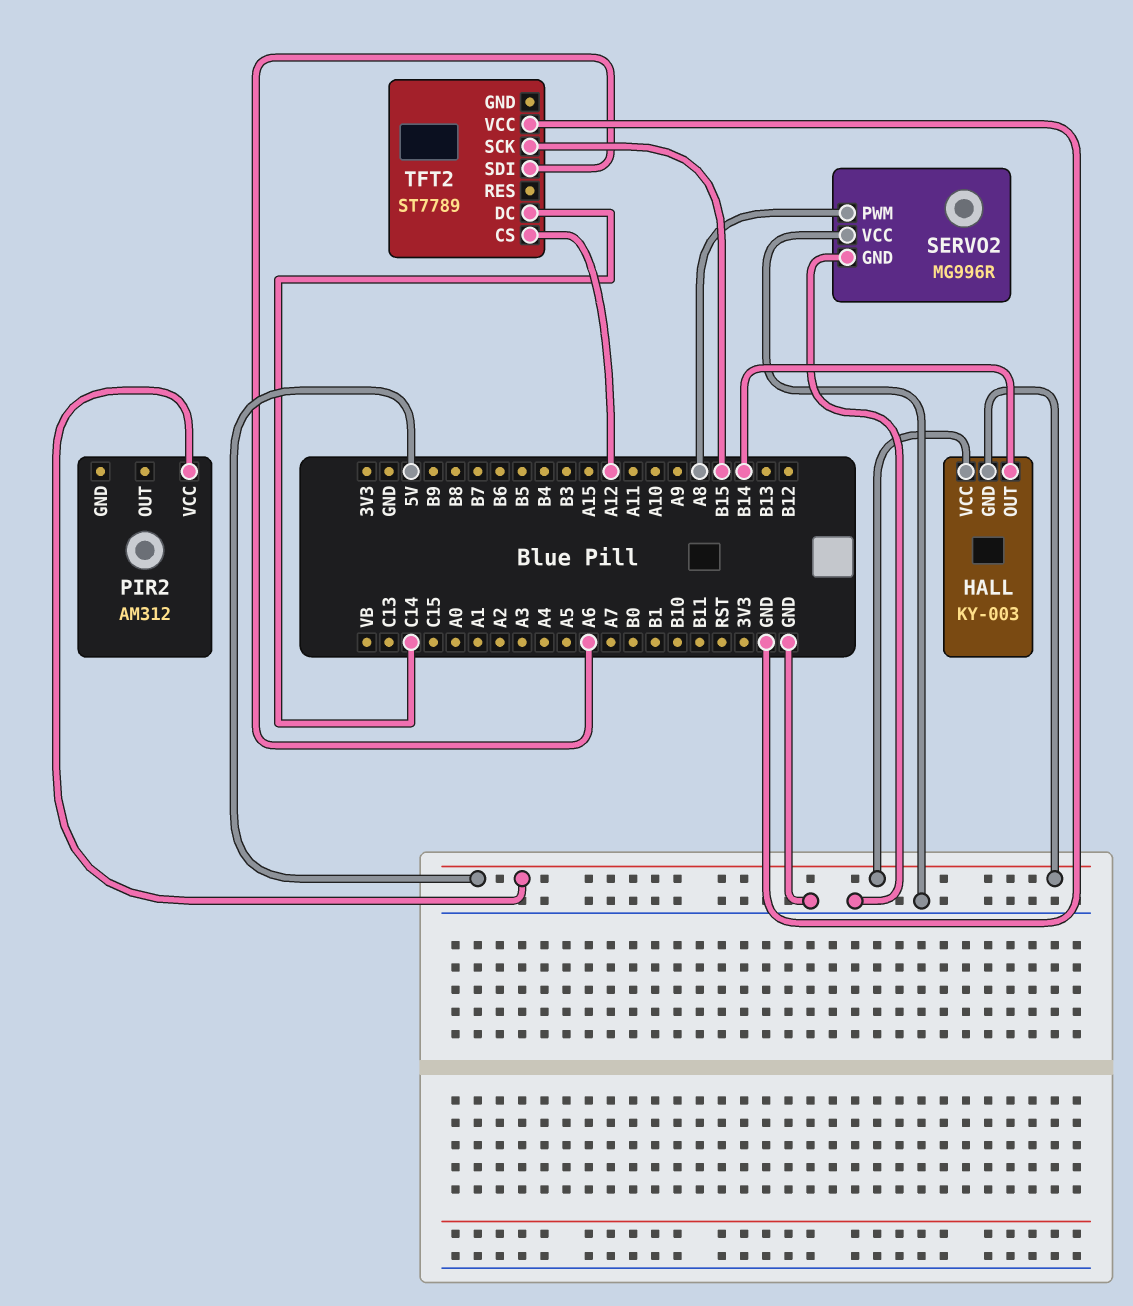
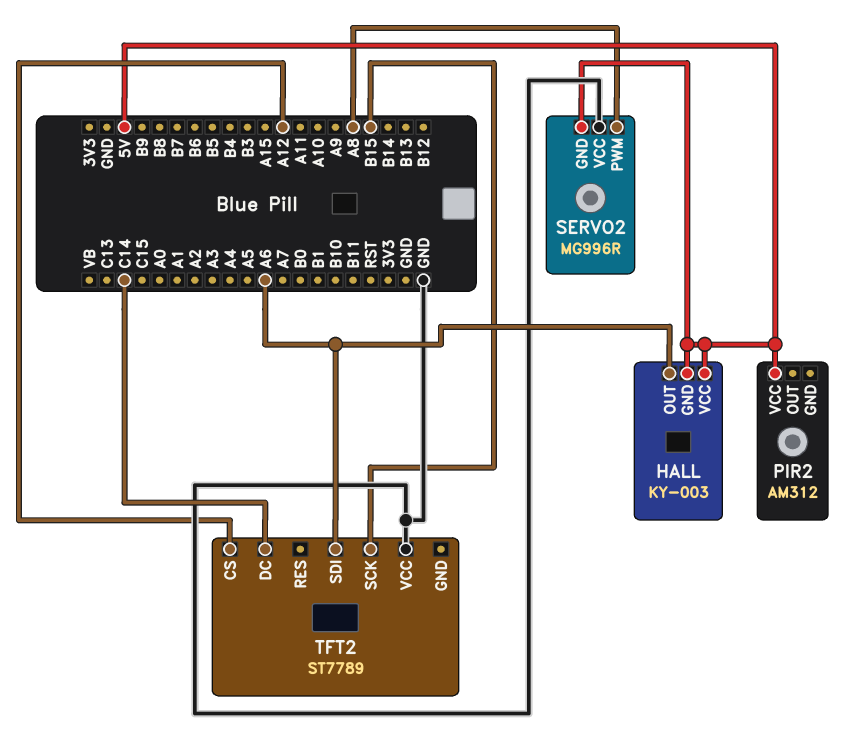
HALL pin OUT: B14 -> A6
SERVO2 pin GND: GND -> 5V

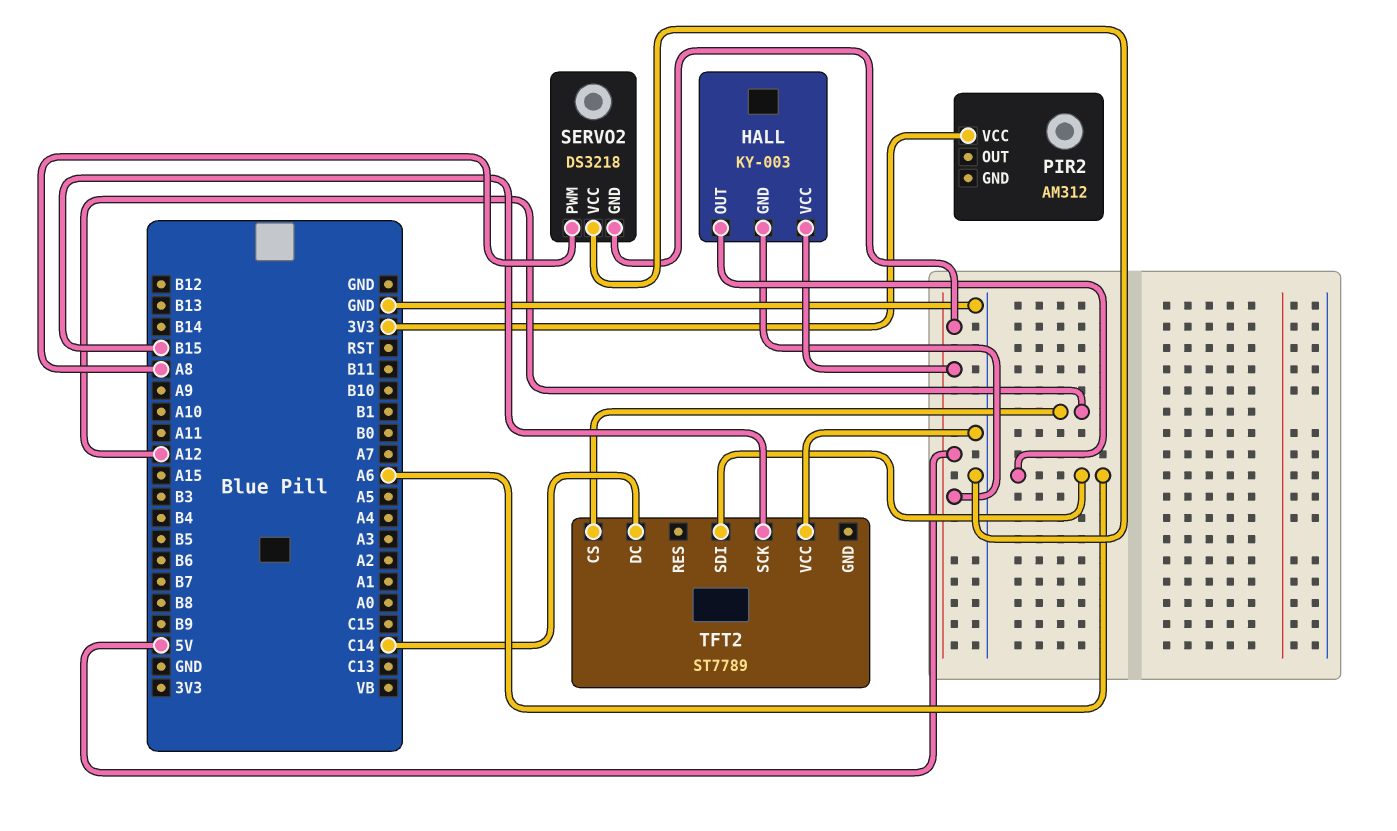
PIR2 pin VCC: 5V -> 3V3
SERVO2: MG996R -> DS3218

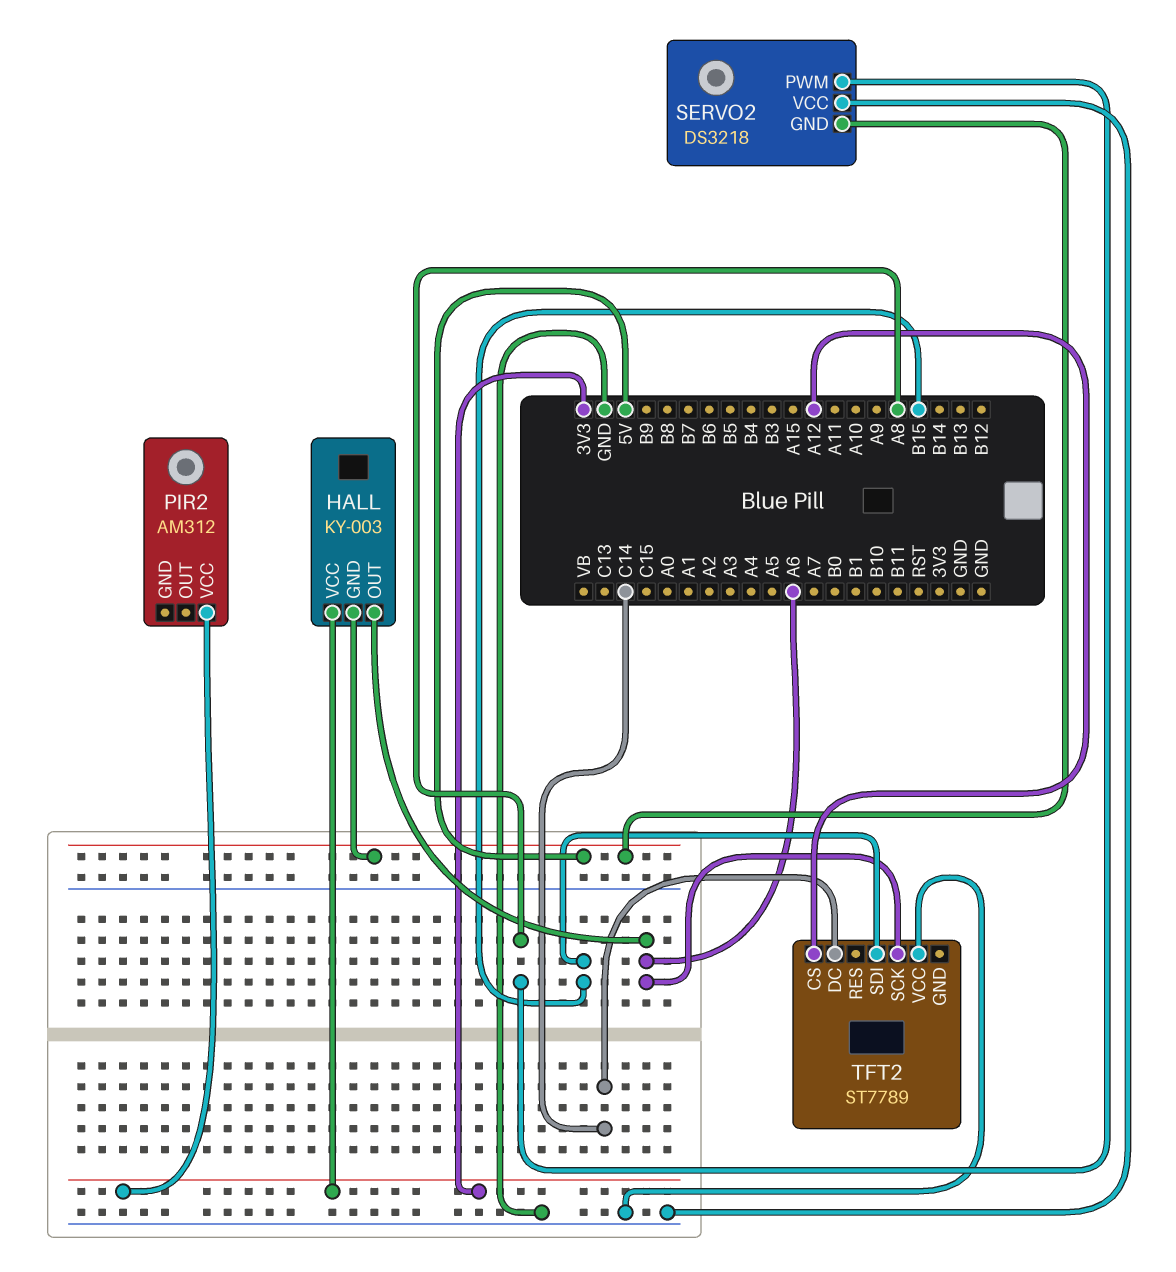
HALL pin VCC: 5V -> 3V3
TFT2 pin SCK: B15 -> A6
TFT2 pin SDI: A6 -> B15

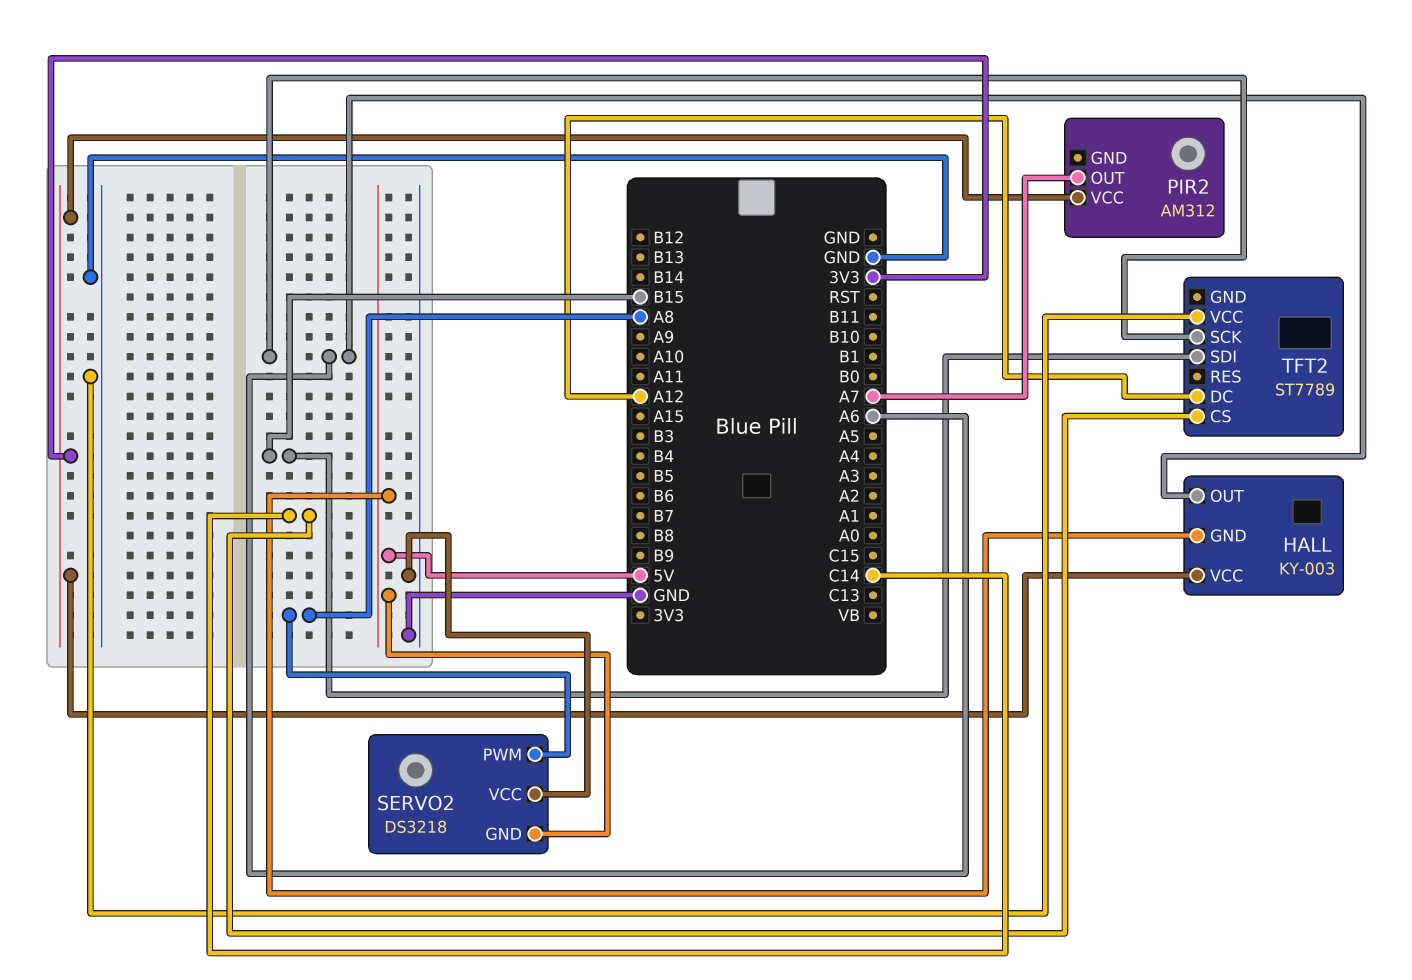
PIR2 pin OUT: none -> A7
TFT2 pin CS: A12 -> C14
TFT2 pin DC: C14 -> A12

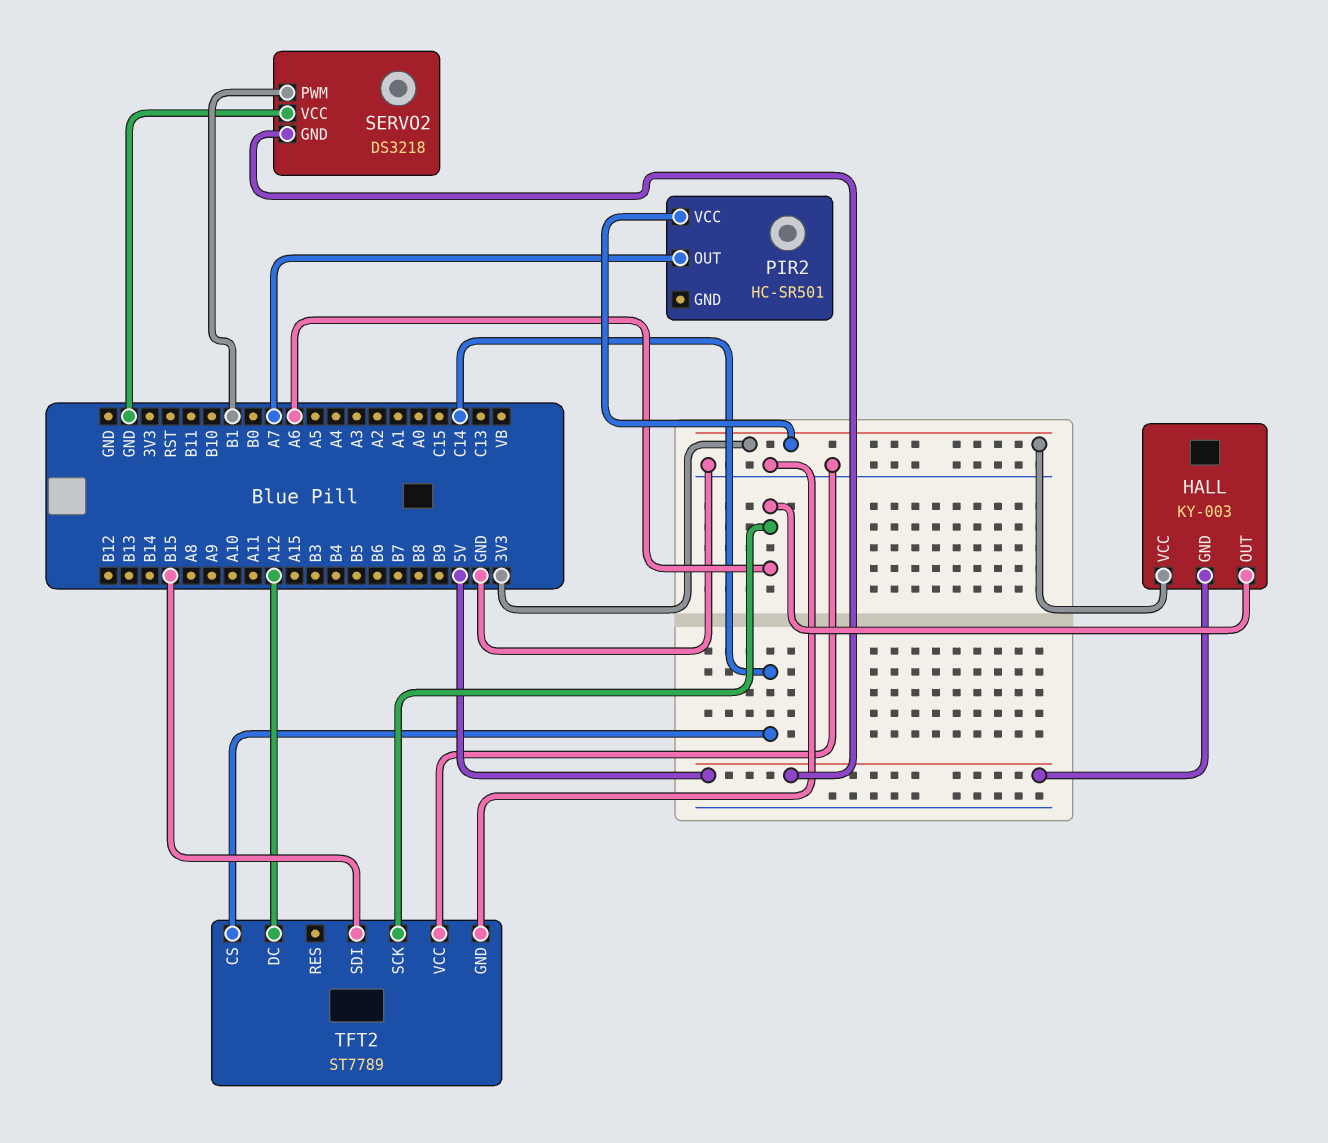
PIR2: AM312 -> HC-SR501
SERVO2 pin PWM: A8 -> B1
TFT2 pin GND: none -> GND

